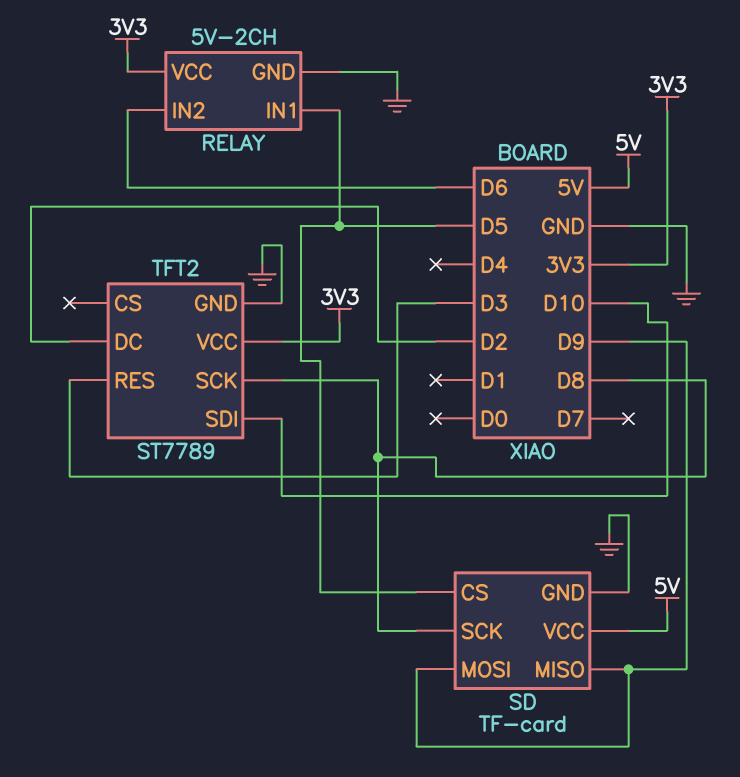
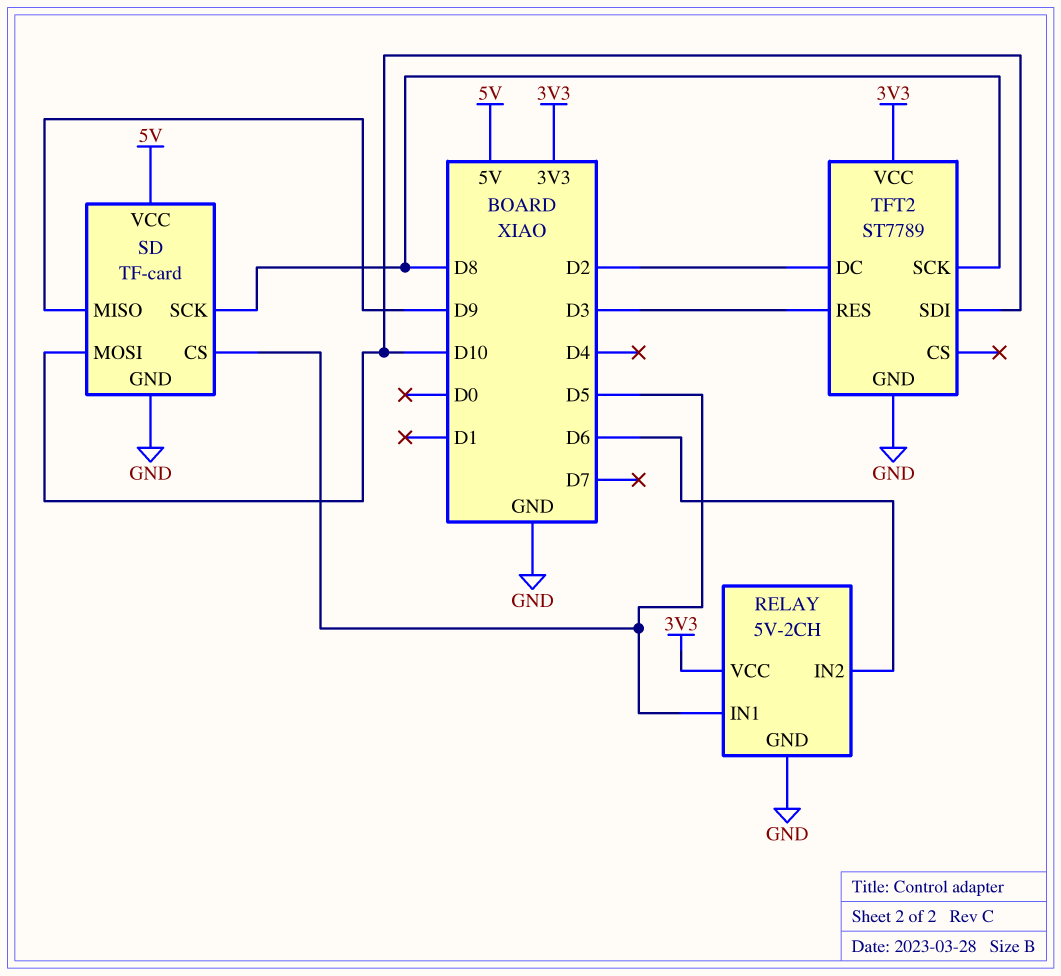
SD pin MOSI: D9 -> D10

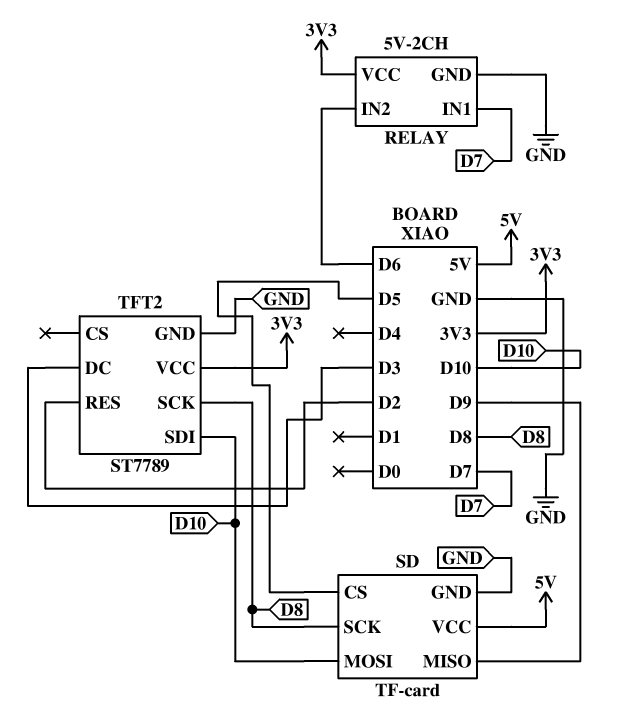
RELAY pin IN1: D5 -> D7
TFT2 pin DC: D2 -> D3
TFT2 pin RES: D3 -> D2

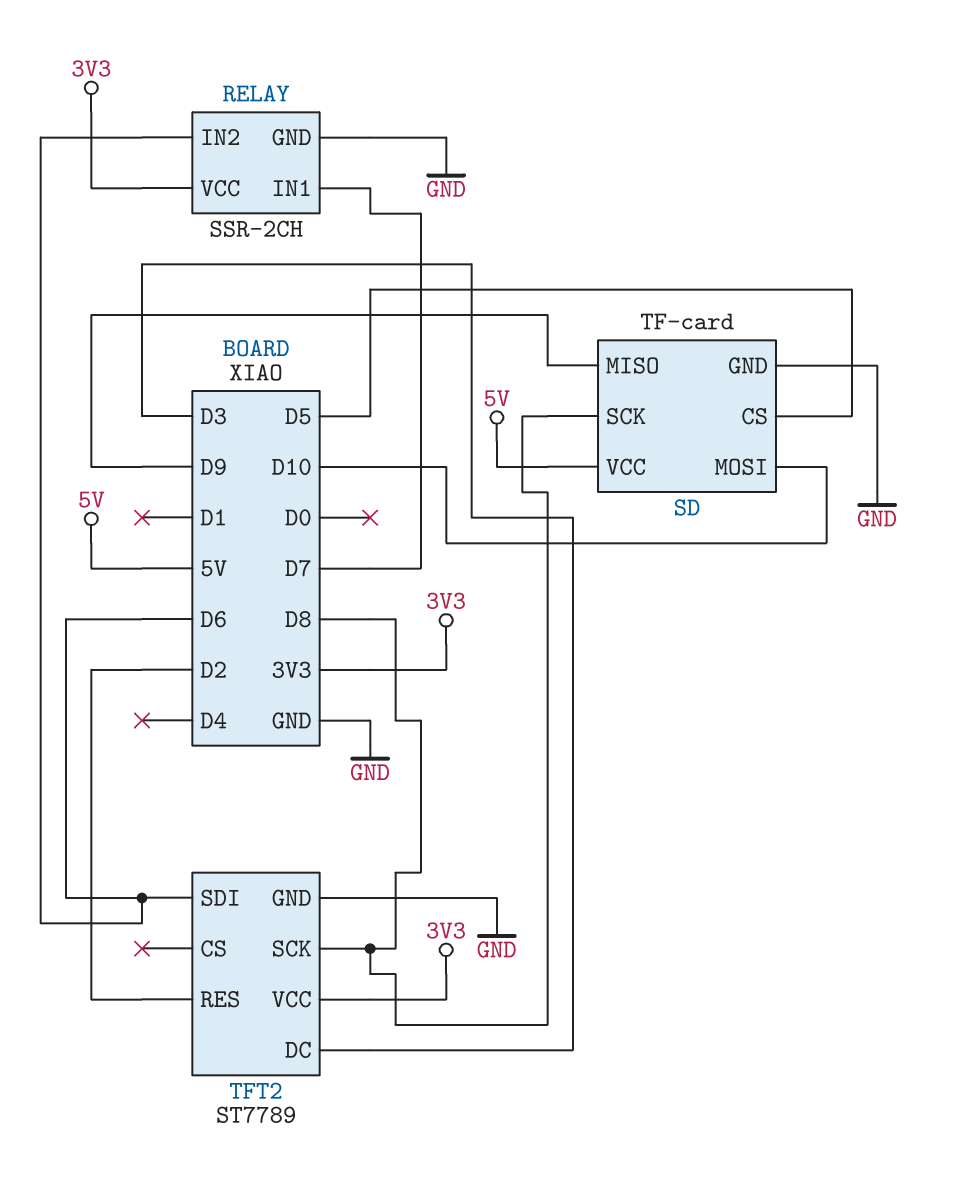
RELAY: 5V-2CH -> SSR-2CH
TFT2 pin SDI: D10 -> D6

